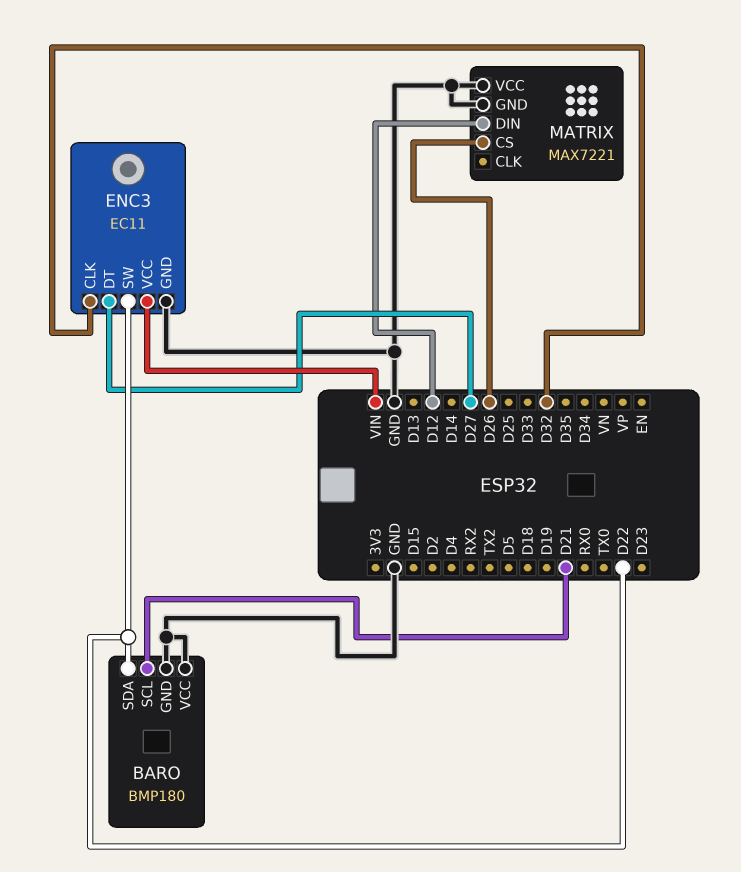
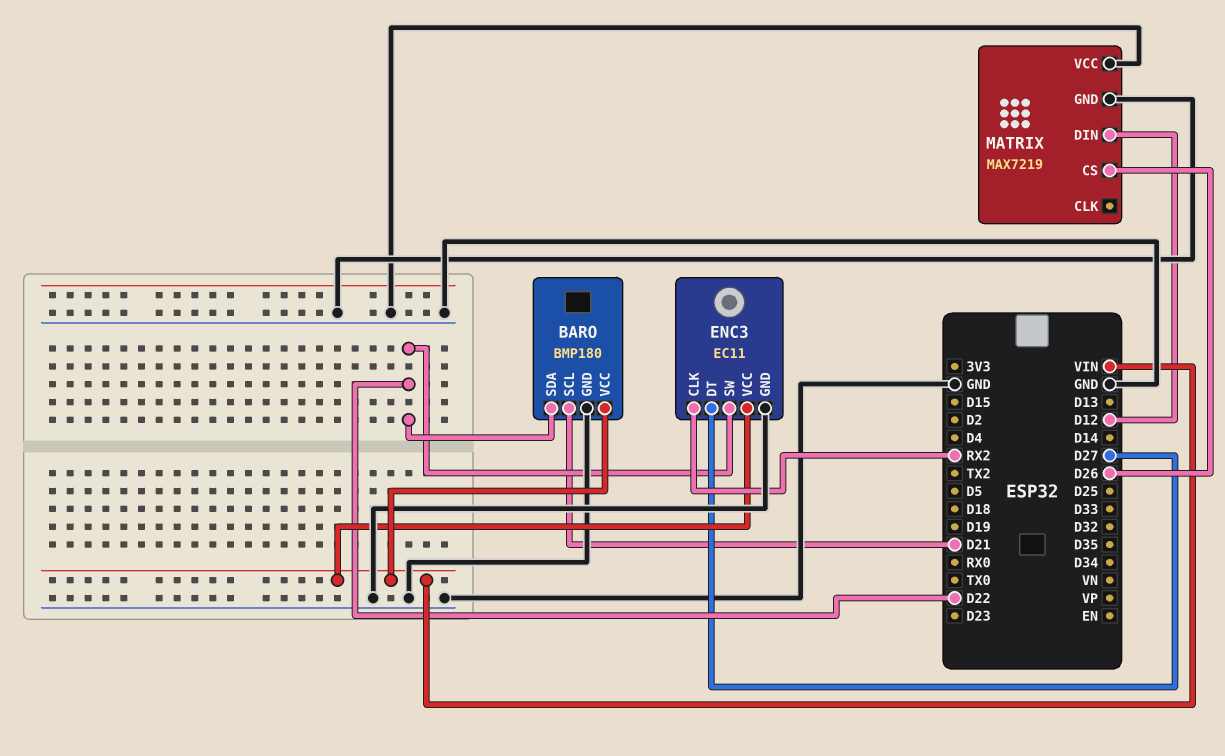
BARO pin VCC: GND -> VIN
ENC3 pin CLK: D32 -> RX2
MATRIX: MAX7221 -> MAX7219

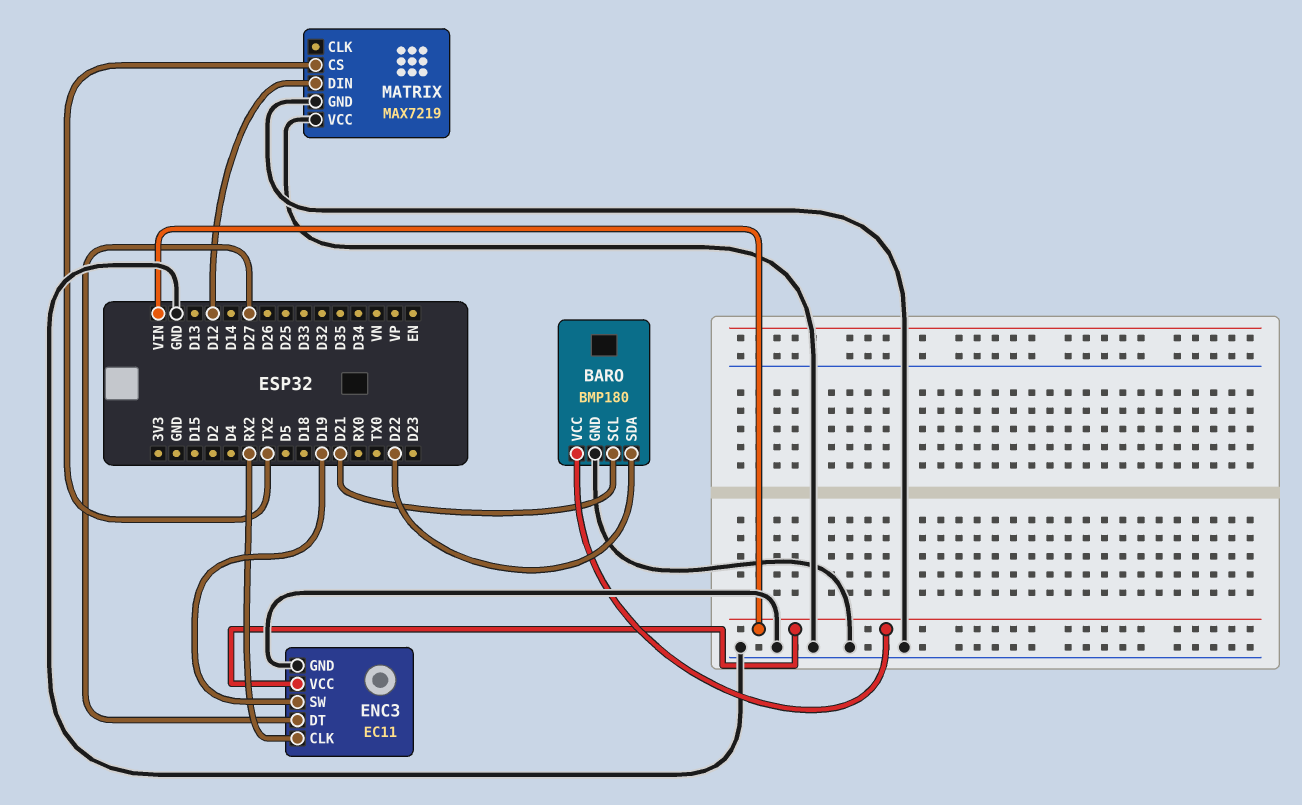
ENC3 pin SW: D22 -> D19
MATRIX pin CS: D26 -> TX2

